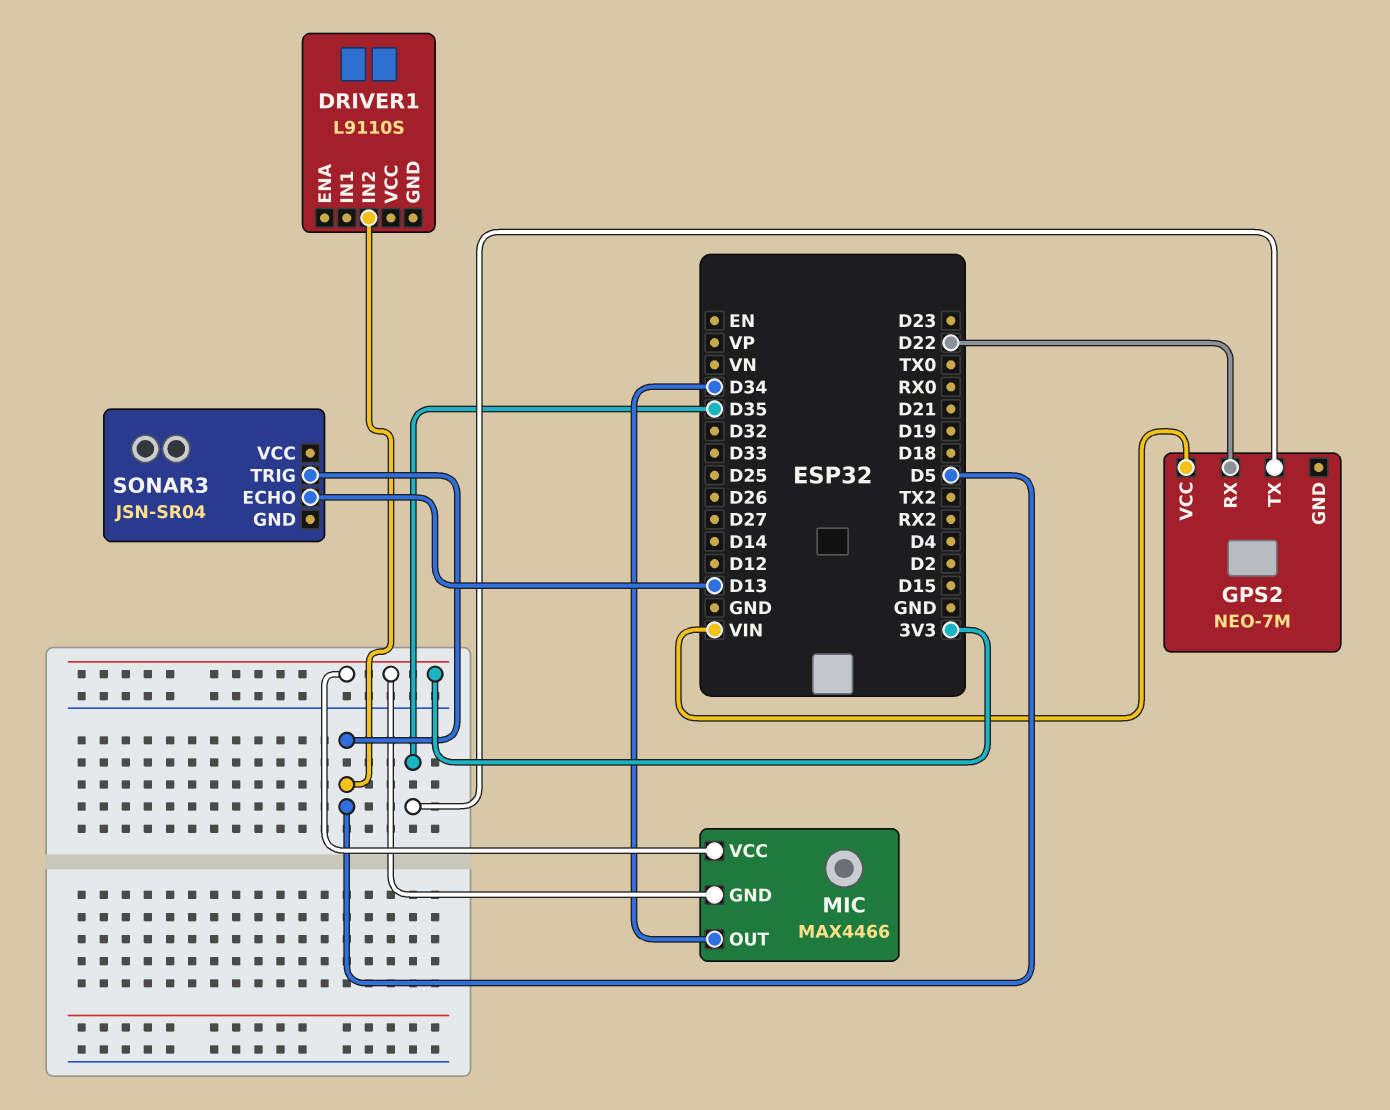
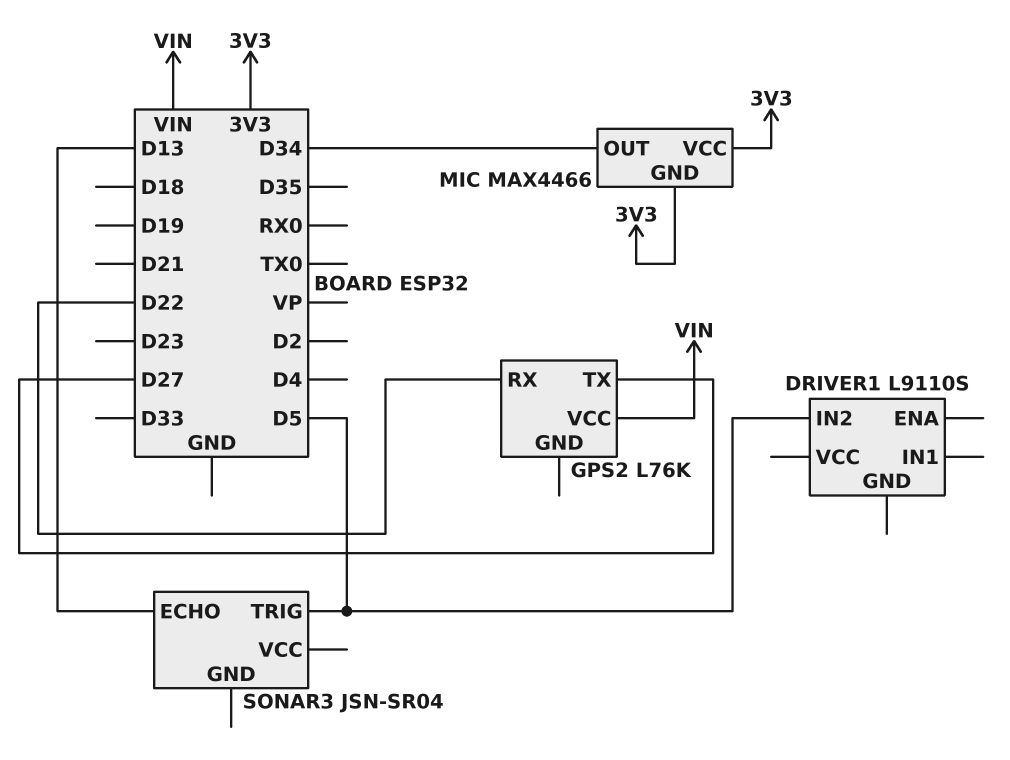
GPS2: NEO-7M -> L76K
GPS2 pin TX: D35 -> D27

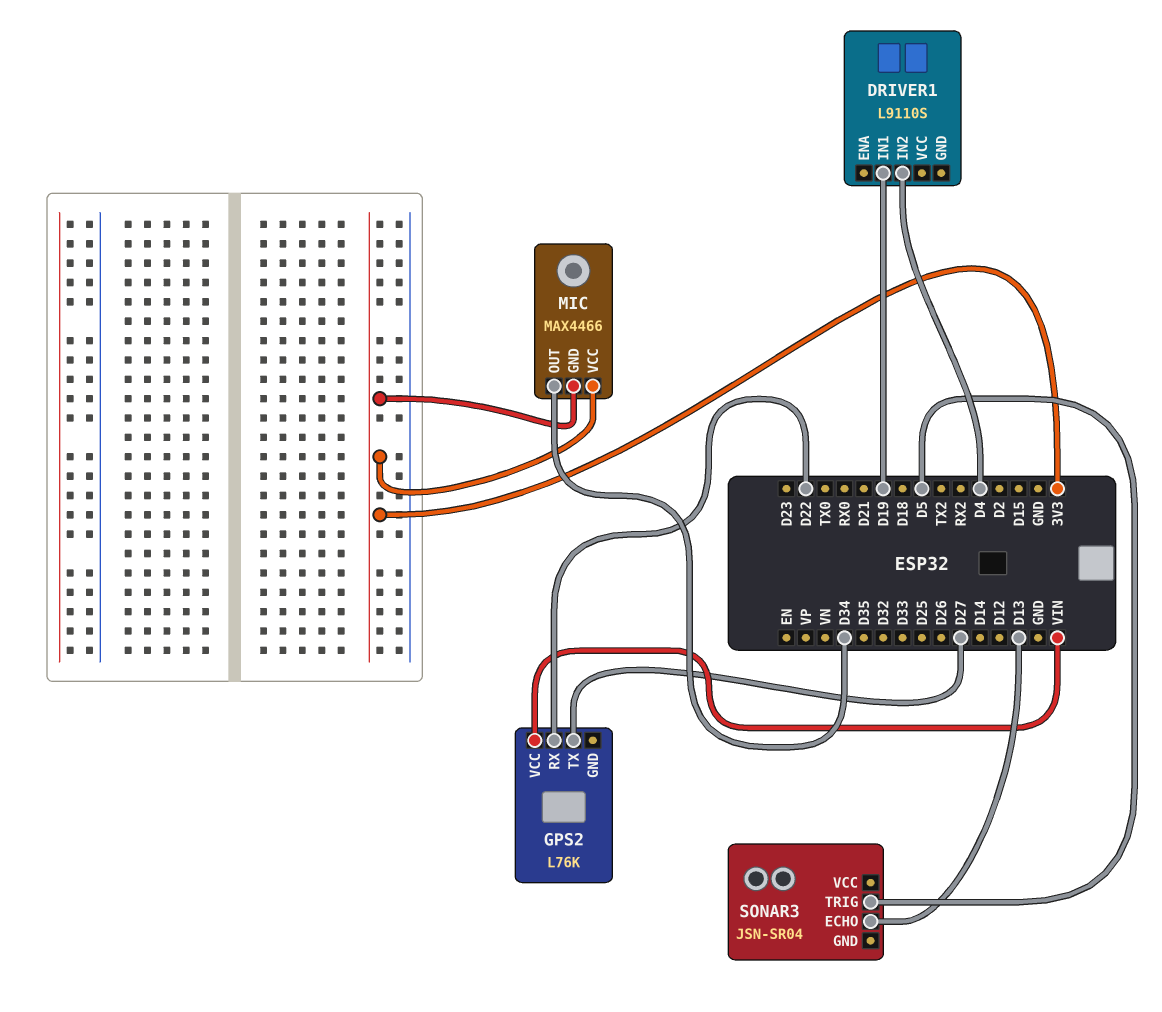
DRIVER1 pin IN1: none -> D19
DRIVER1 pin IN2: D5 -> D4

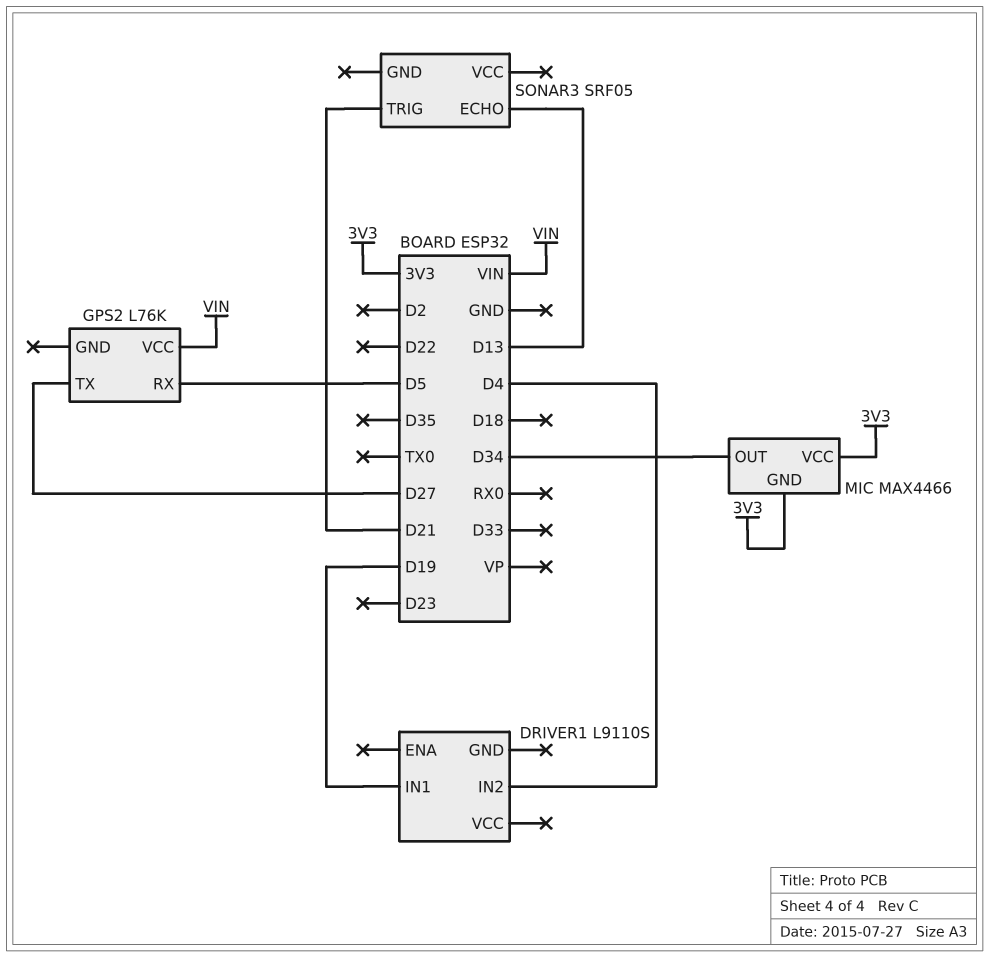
GPS2 pin RX: D22 -> D5
SONAR3: JSN-SR04 -> SRF05
SONAR3 pin TRIG: D5 -> D21

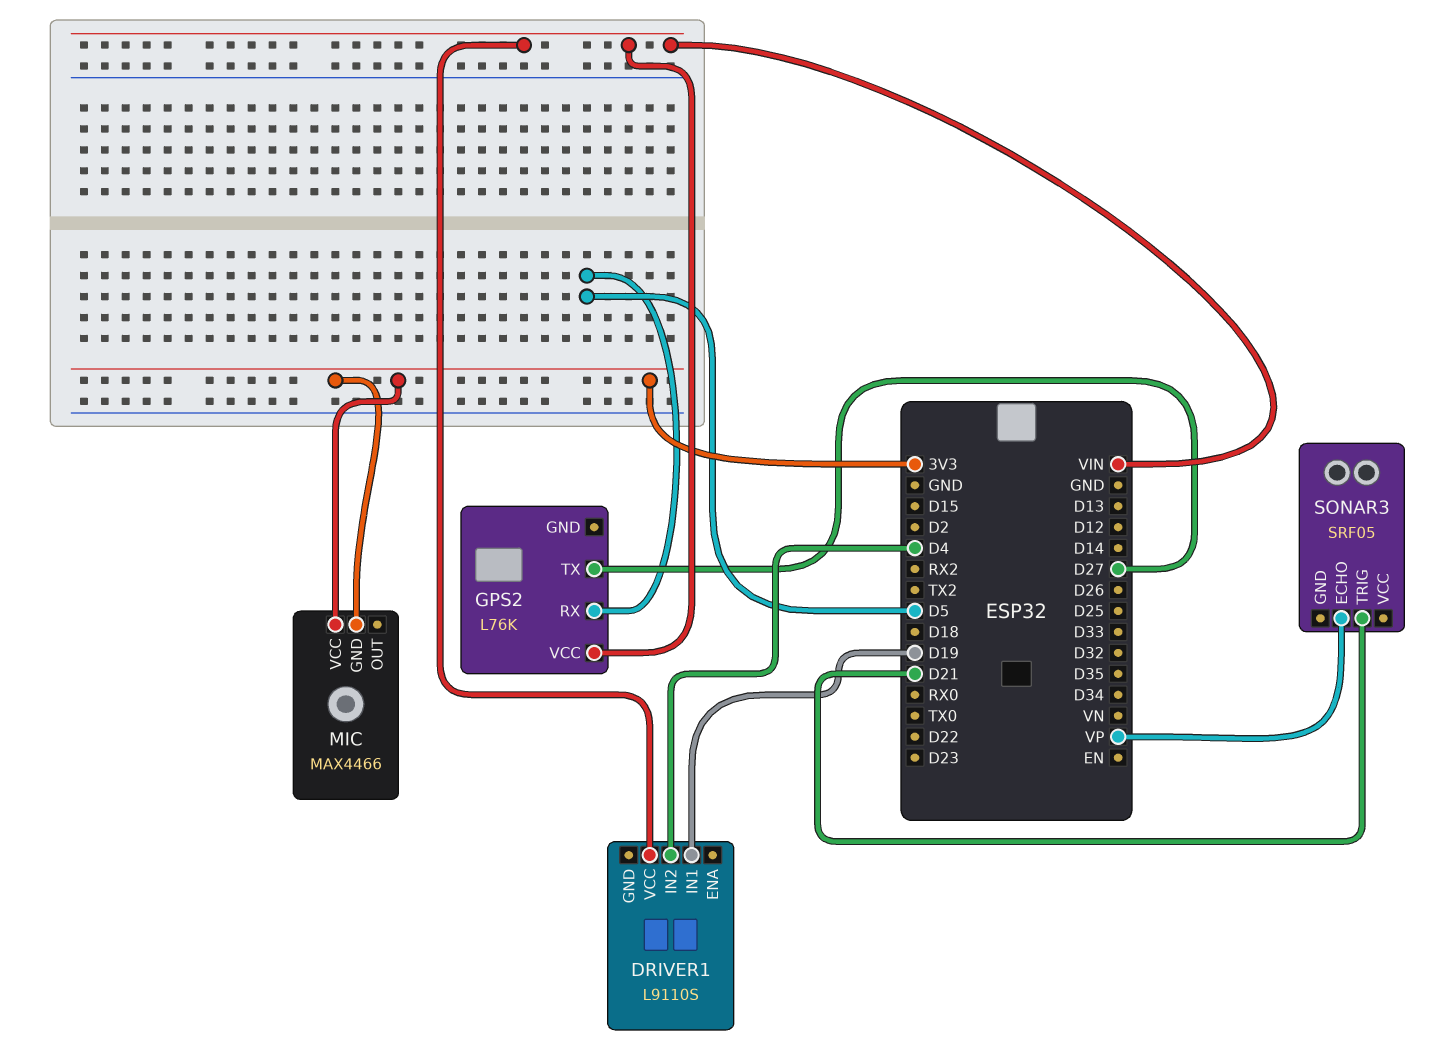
DRIVER1 pin VCC: none -> VIN
MIC pin OUT: D34 -> none
SONAR3 pin ECHO: D13 -> VP

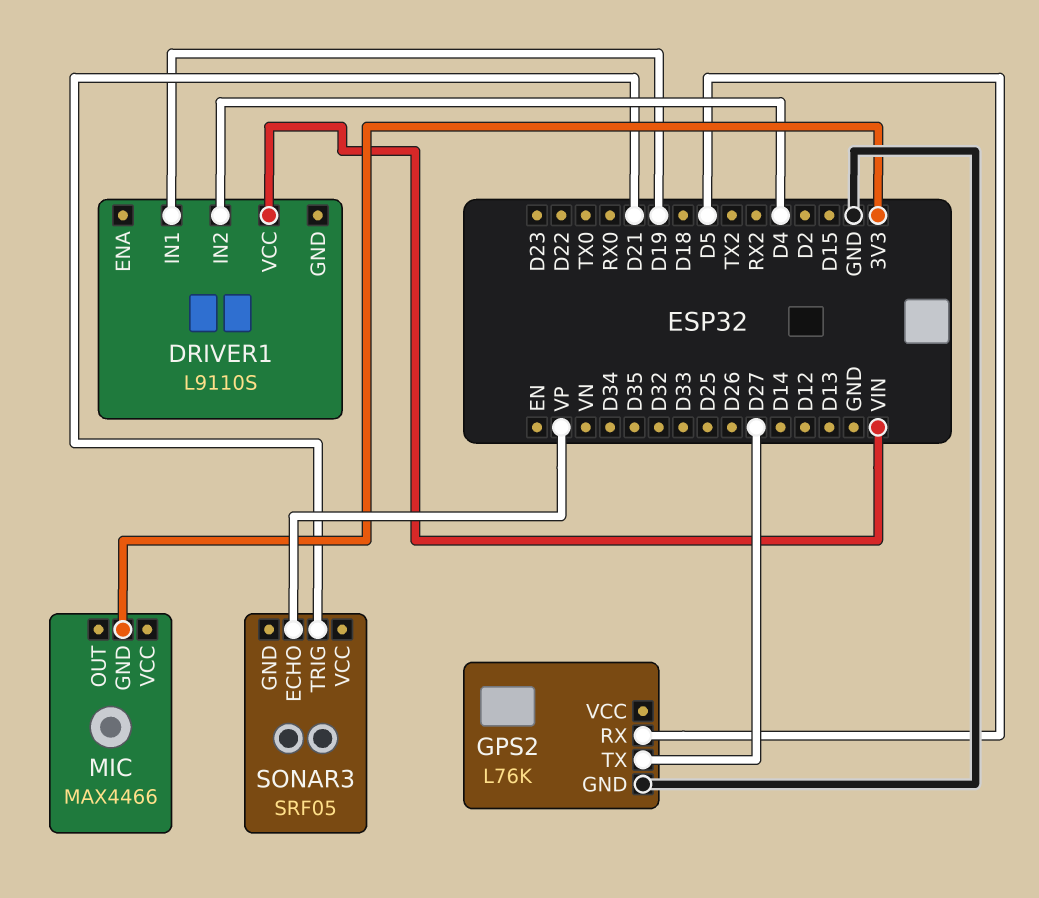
GPS2 pin GND: none -> GND
GPS2 pin VCC: VIN -> none
MIC pin VCC: 3V3 -> none

